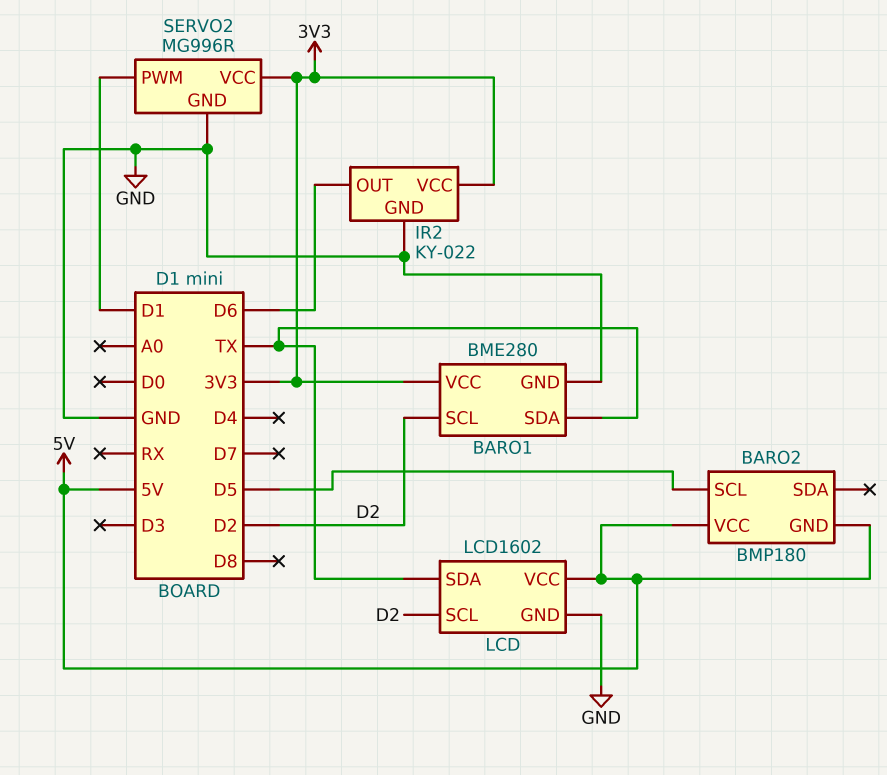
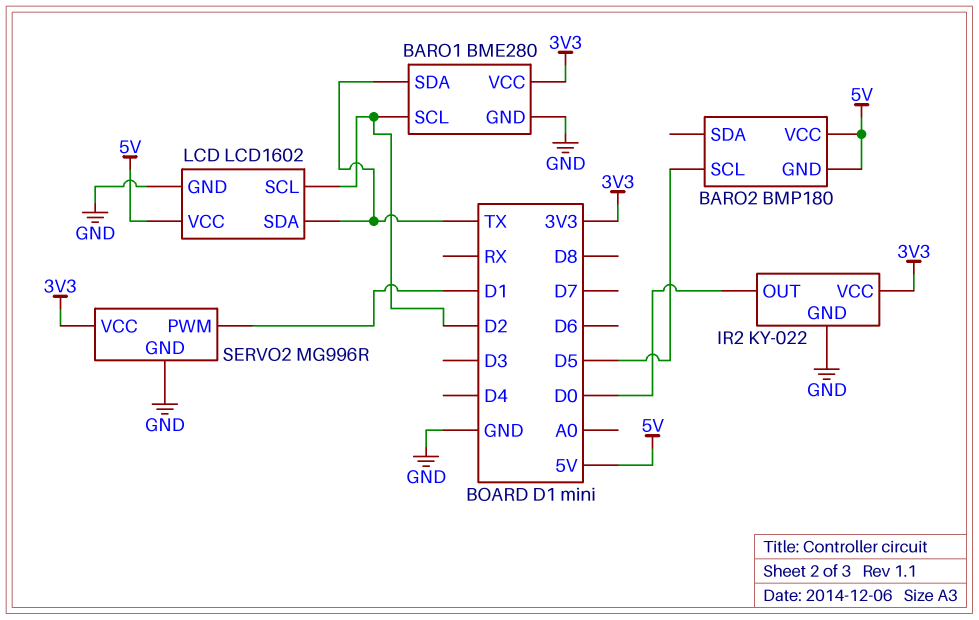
IR2 pin OUT: D6 -> D0

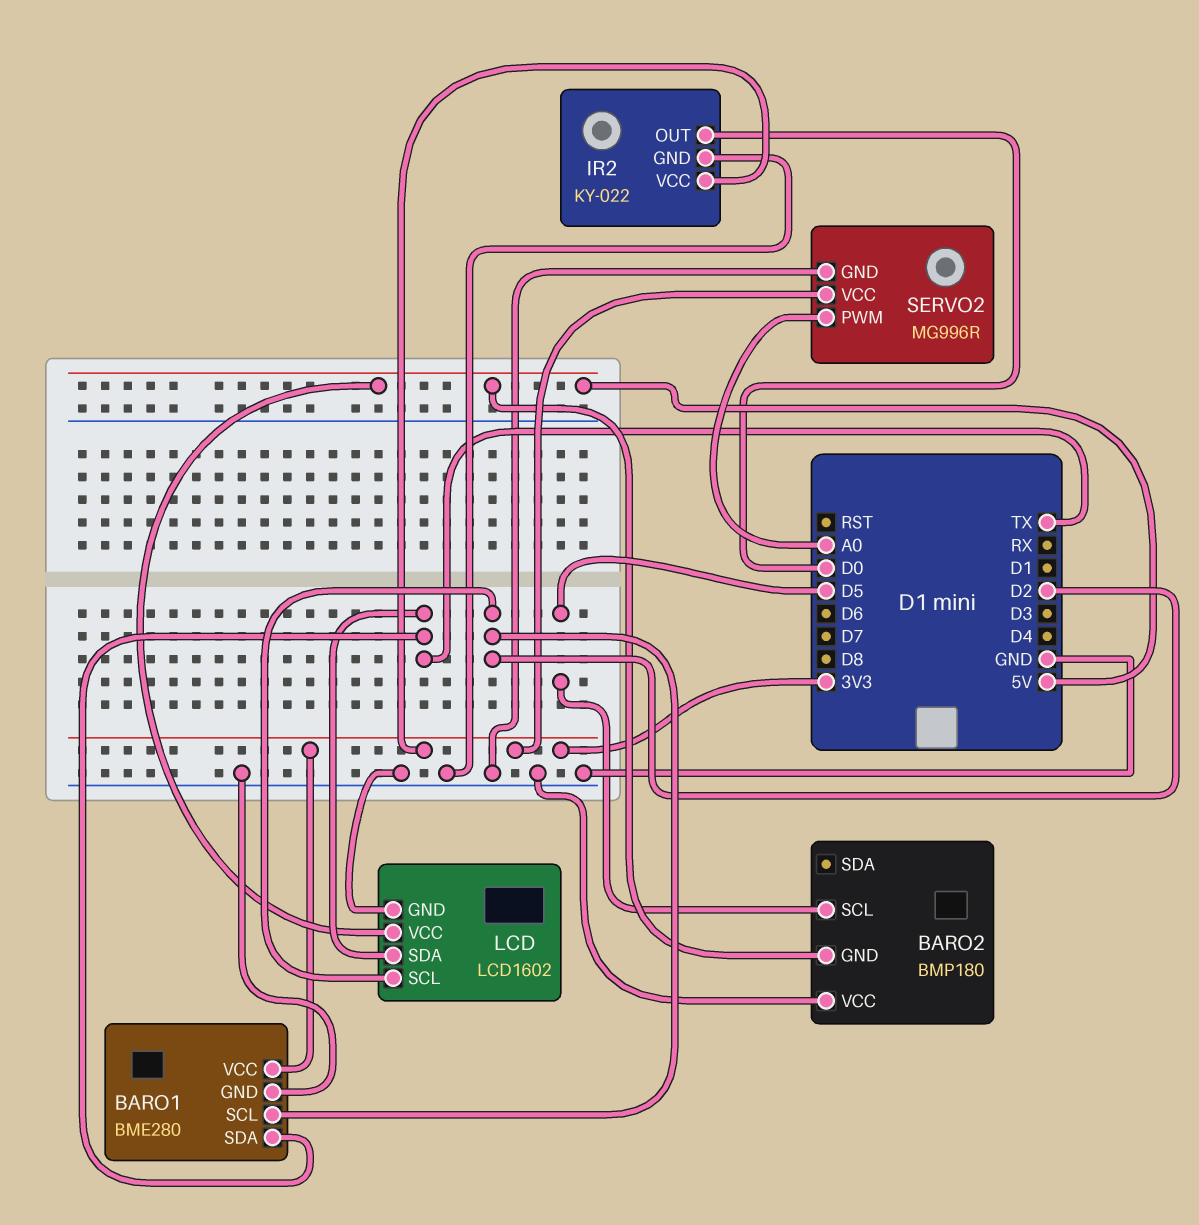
BARO2 pin VCC: 5V -> GND
SERVO2 pin PWM: D1 -> A0

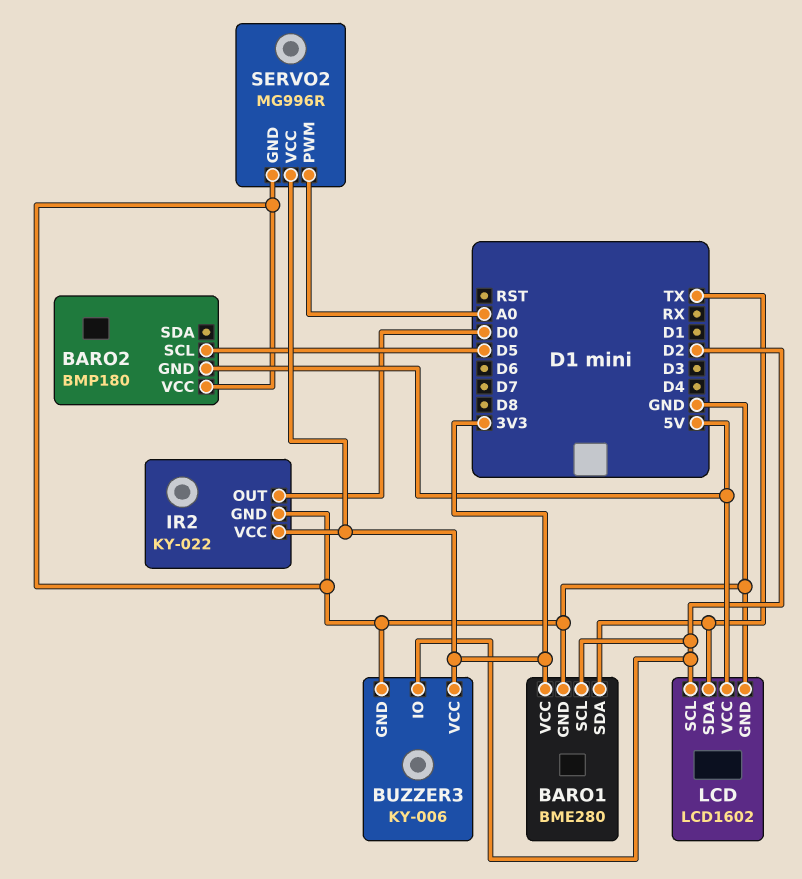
BUZZER3: none -> KY-006
BUZZER3 pin GND: none -> GND
BUZZER3 pin IO: none -> D2
BUZZER3 pin VCC: none -> 3V3

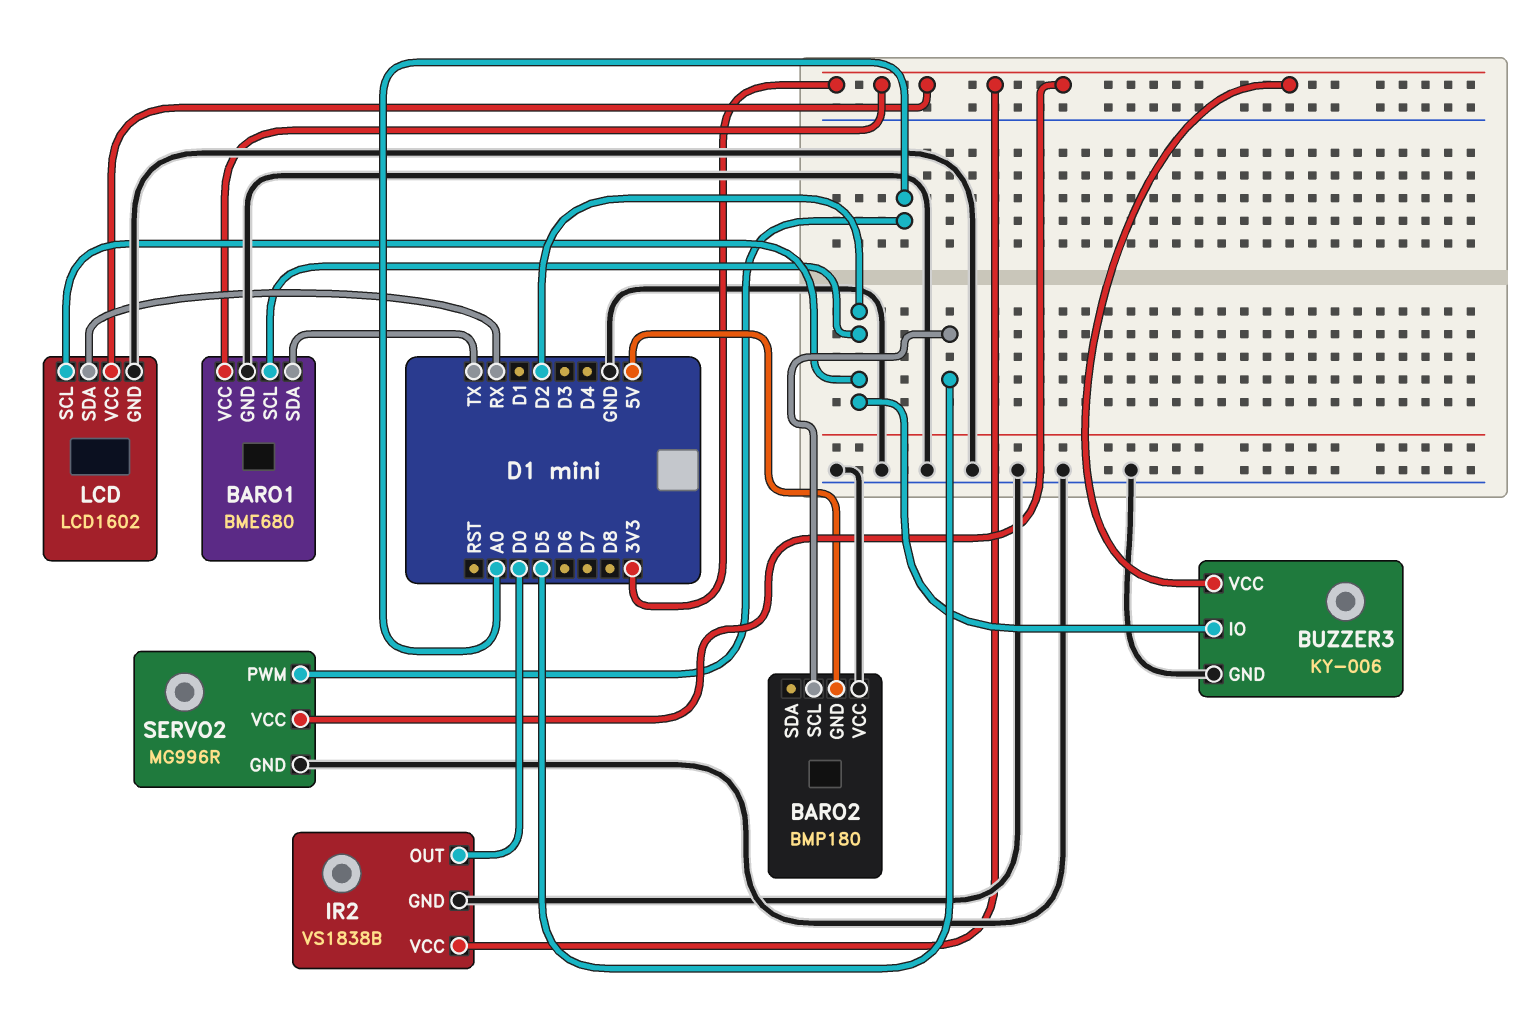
BARO1: BME280 -> BME680
IR2: KY-022 -> VS1838B
LCD pin SDA: TX -> RX
LCD pin VCC: 5V -> 3V3

